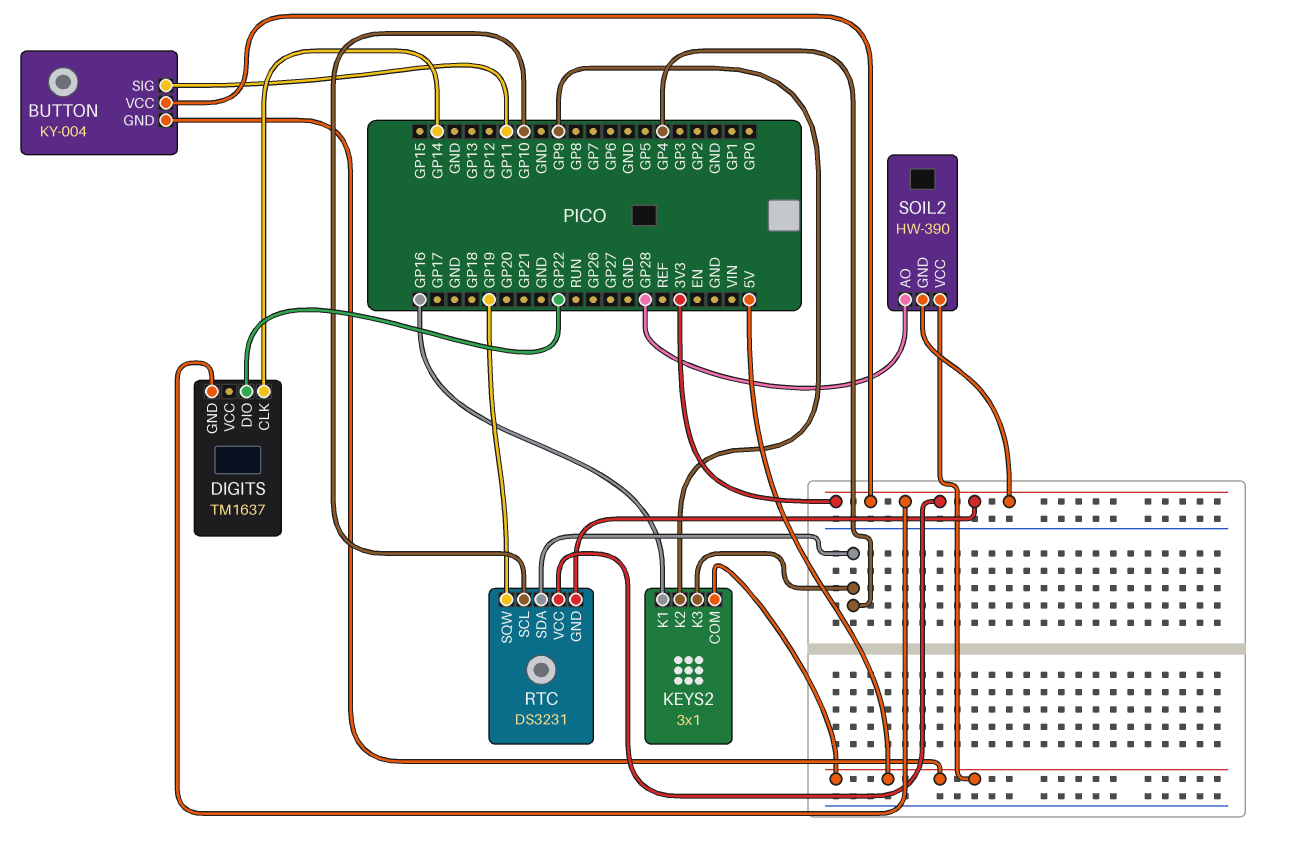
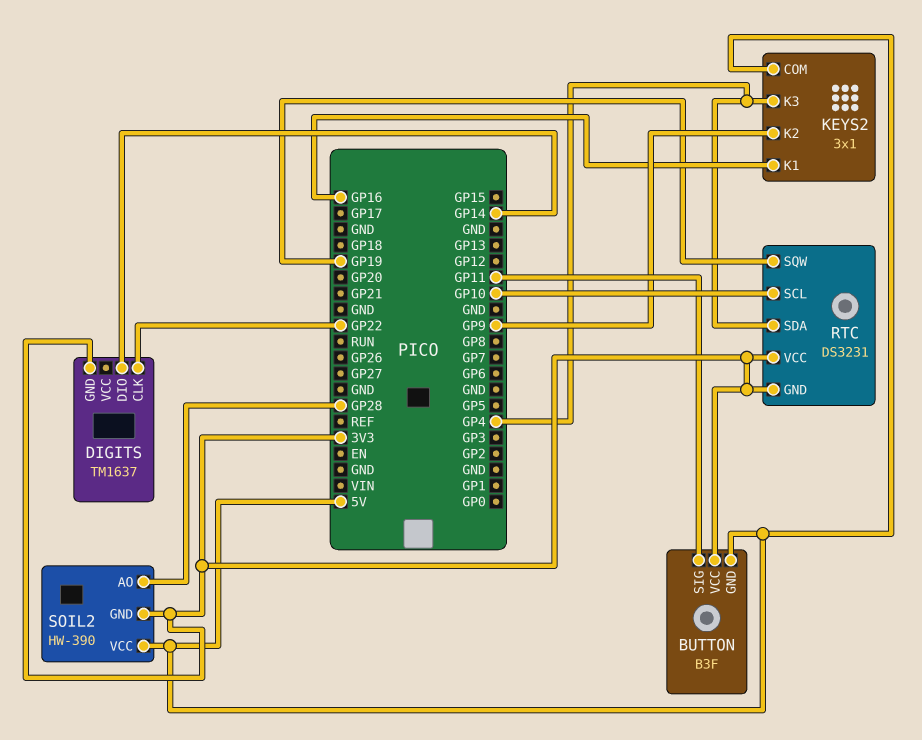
BUTTON: KY-004 -> B3F
DIGITS pin CLK: GP14 -> GP22
DIGITS pin DIO: GP22 -> GP14

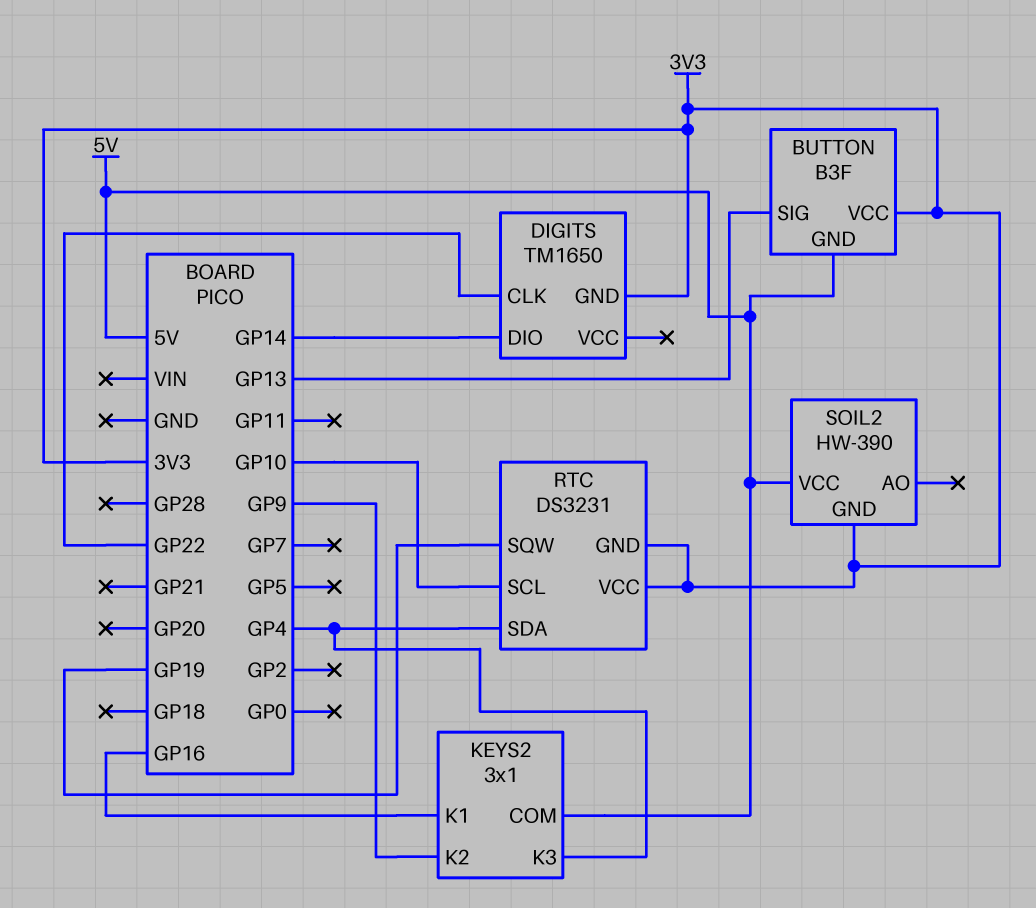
BUTTON pin SIG: GP11 -> GP13
DIGITS: TM1637 -> TM1650
SOIL2 pin AO: GP28 -> none

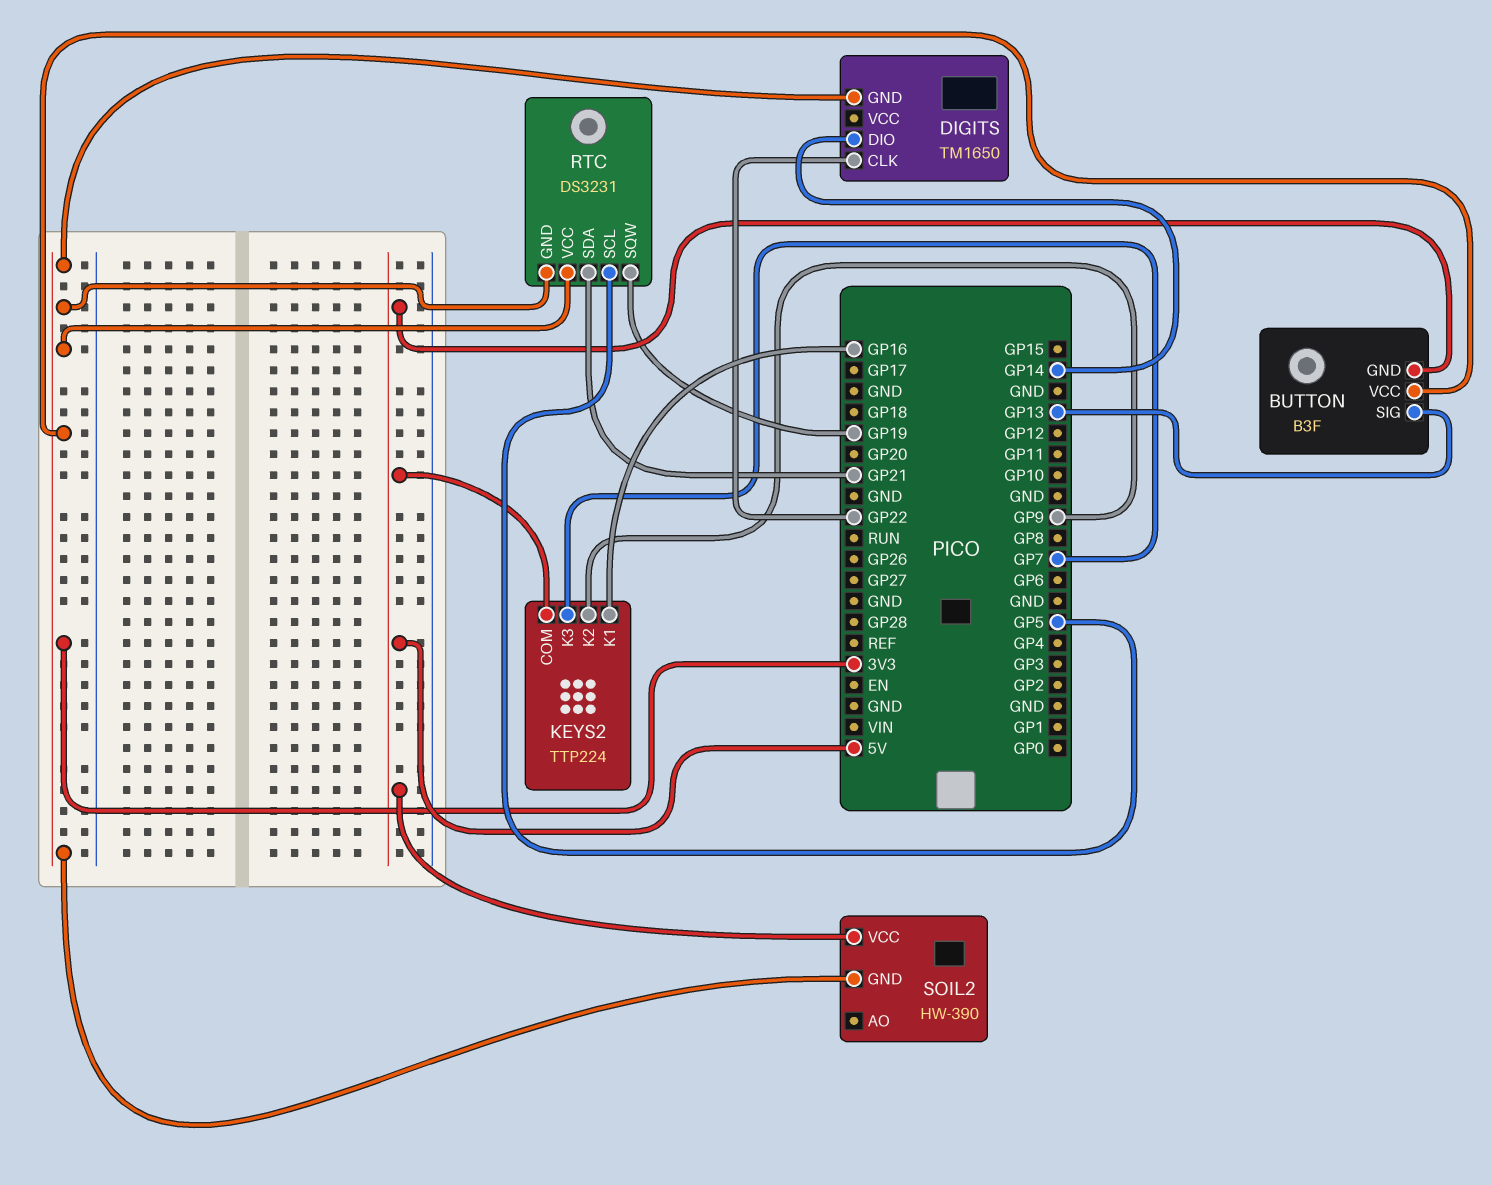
KEYS2: 3x1 -> TTP224
KEYS2 pin K3: GP4 -> GP7
RTC pin SCL: GP10 -> GP5
RTC pin SDA: GP4 -> GP21

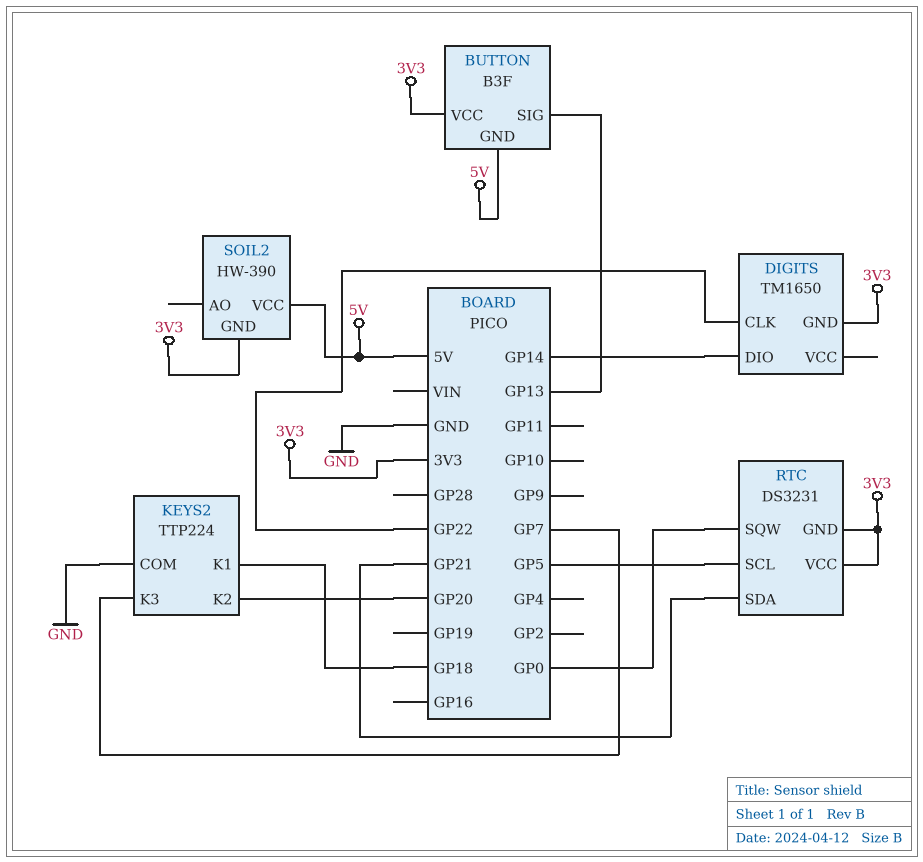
KEYS2 pin COM: 5V -> GND
KEYS2 pin K1: GP16 -> GP18
KEYS2 pin K2: GP9 -> GP20
RTC pin SQW: GP19 -> GP0

